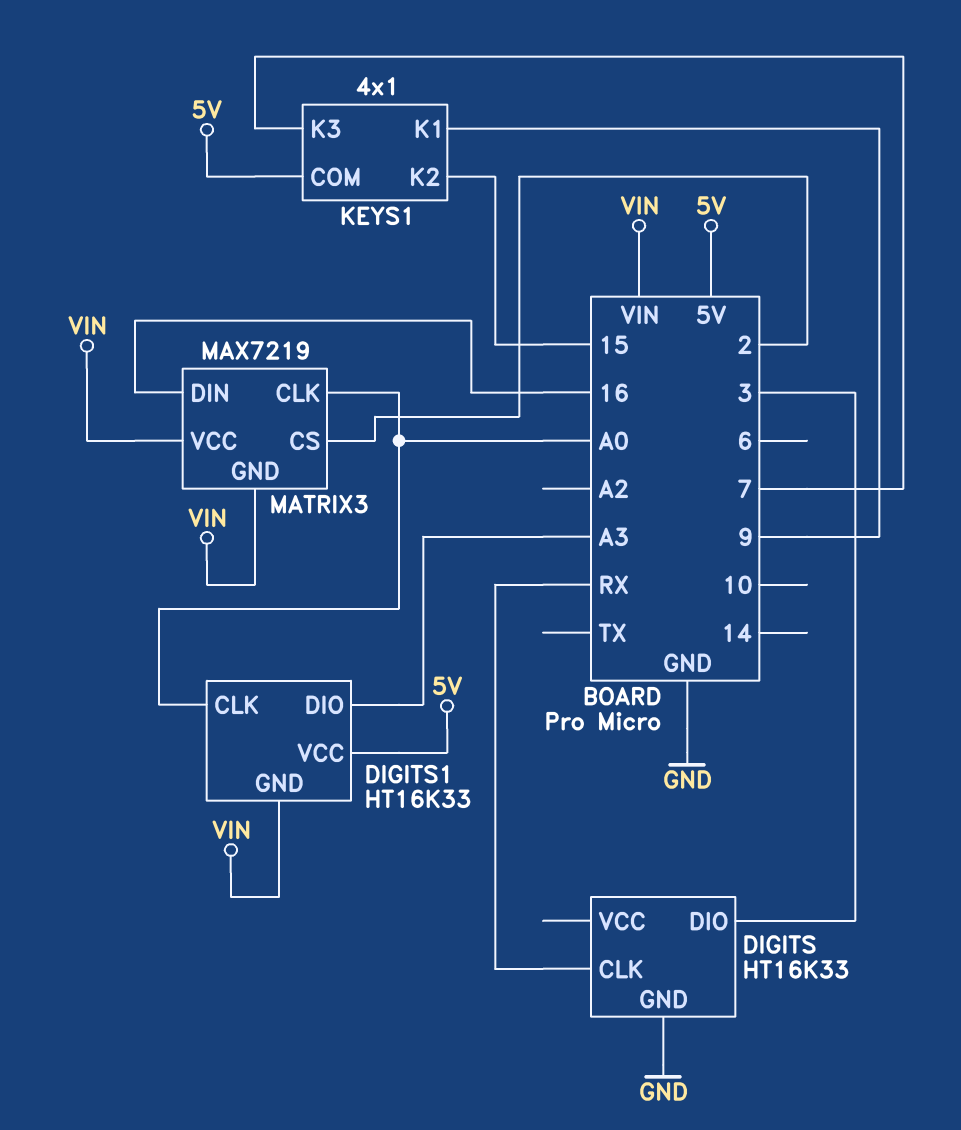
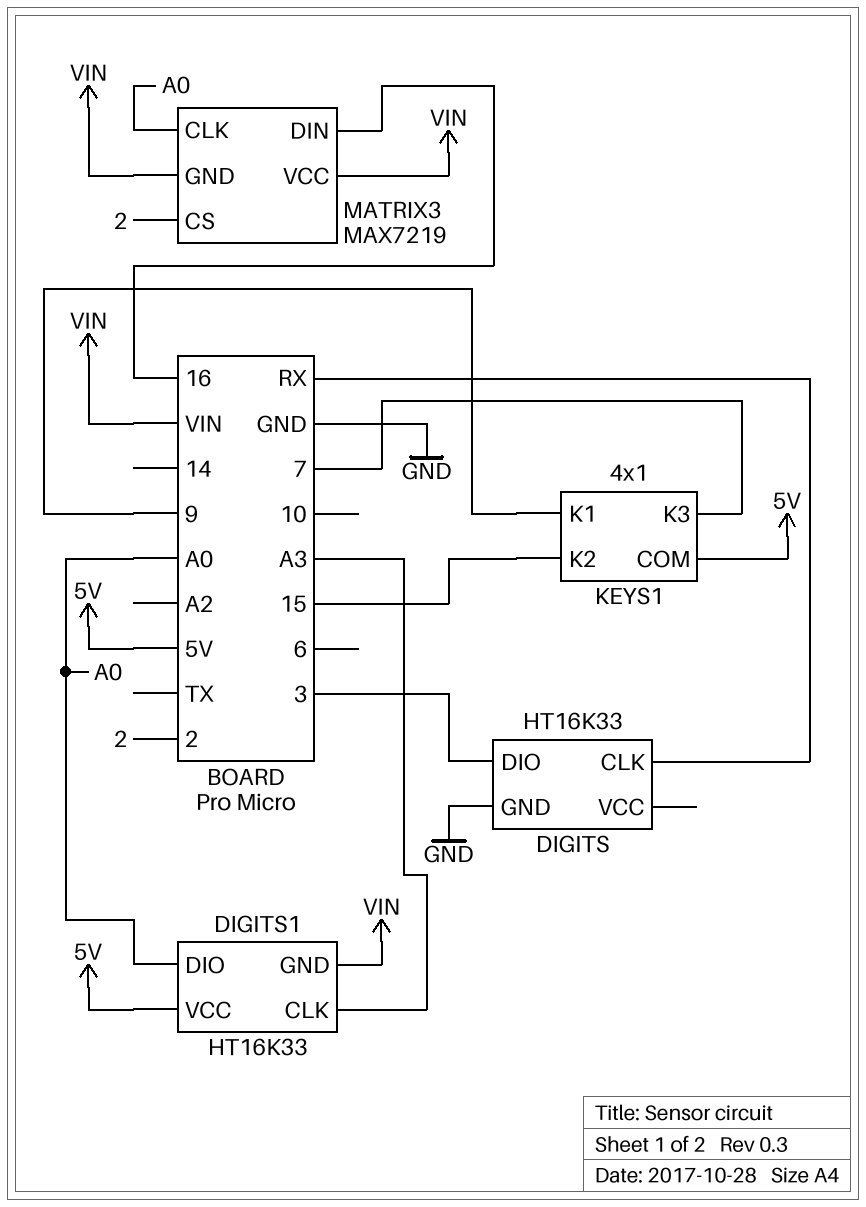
DIGITS1 pin CLK: A0 -> A3
DIGITS1 pin DIO: A3 -> A0

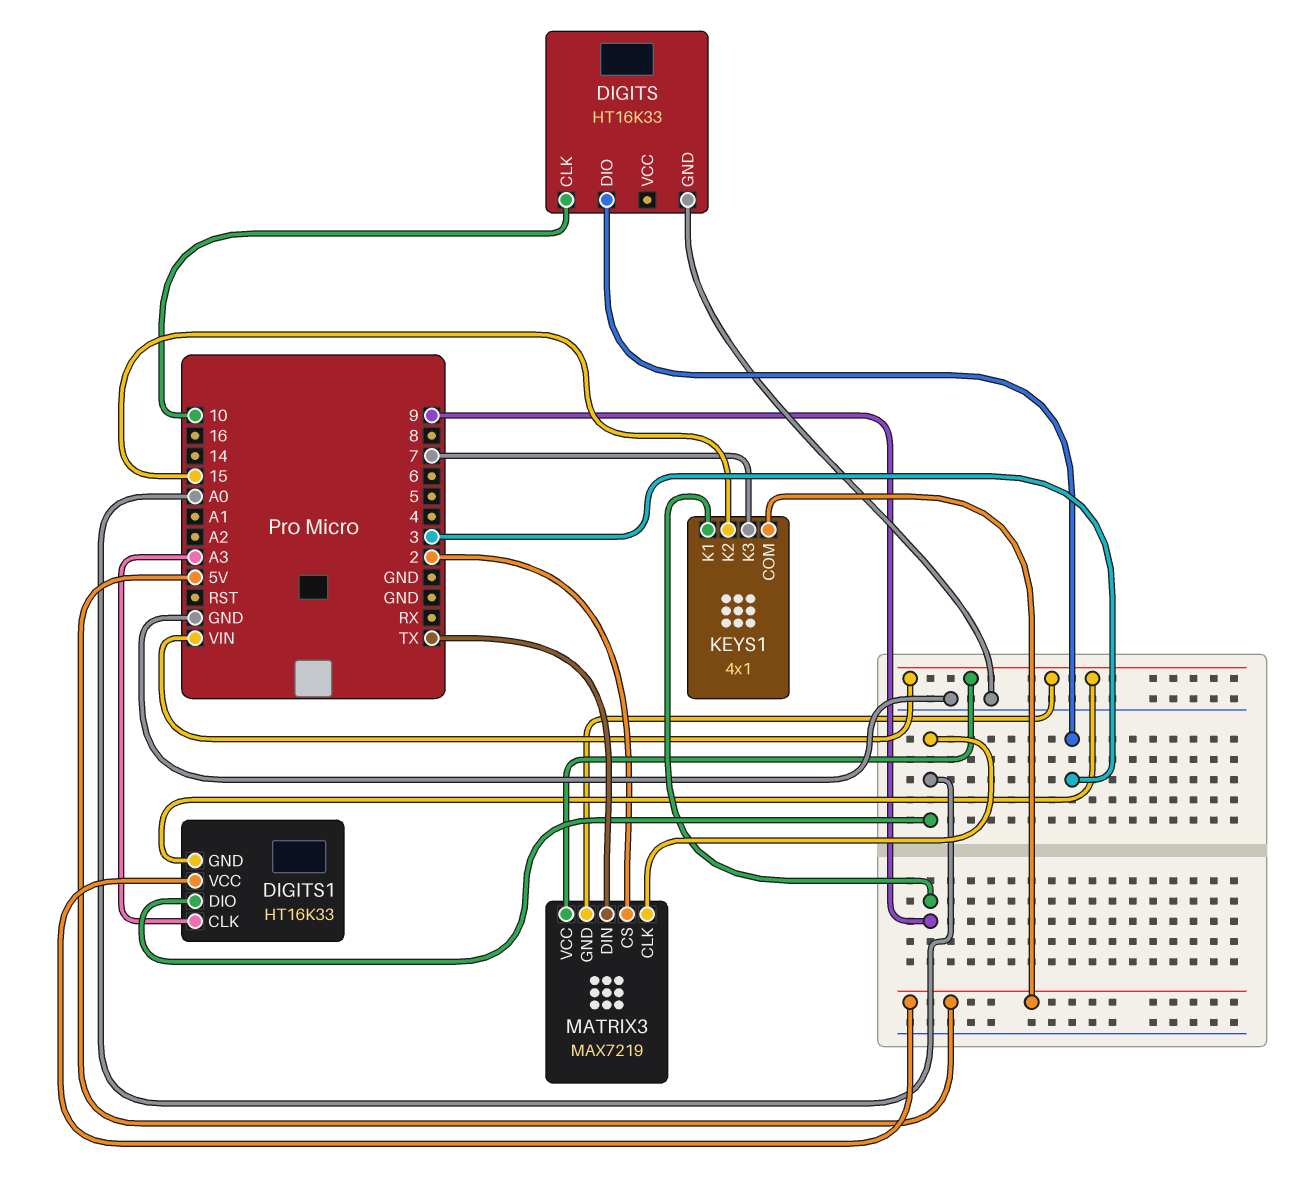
DIGITS pin CLK: RX -> 10
MATRIX3 pin DIN: 16 -> TX

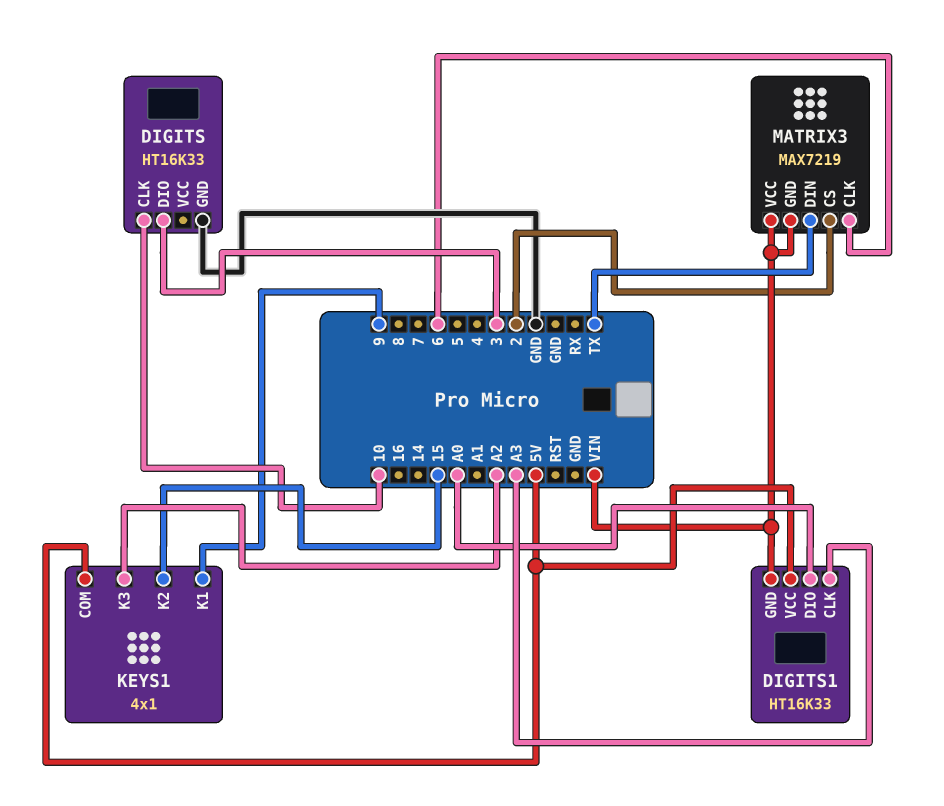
KEYS1 pin K3: 7 -> A2
MATRIX3 pin CLK: A0 -> 6

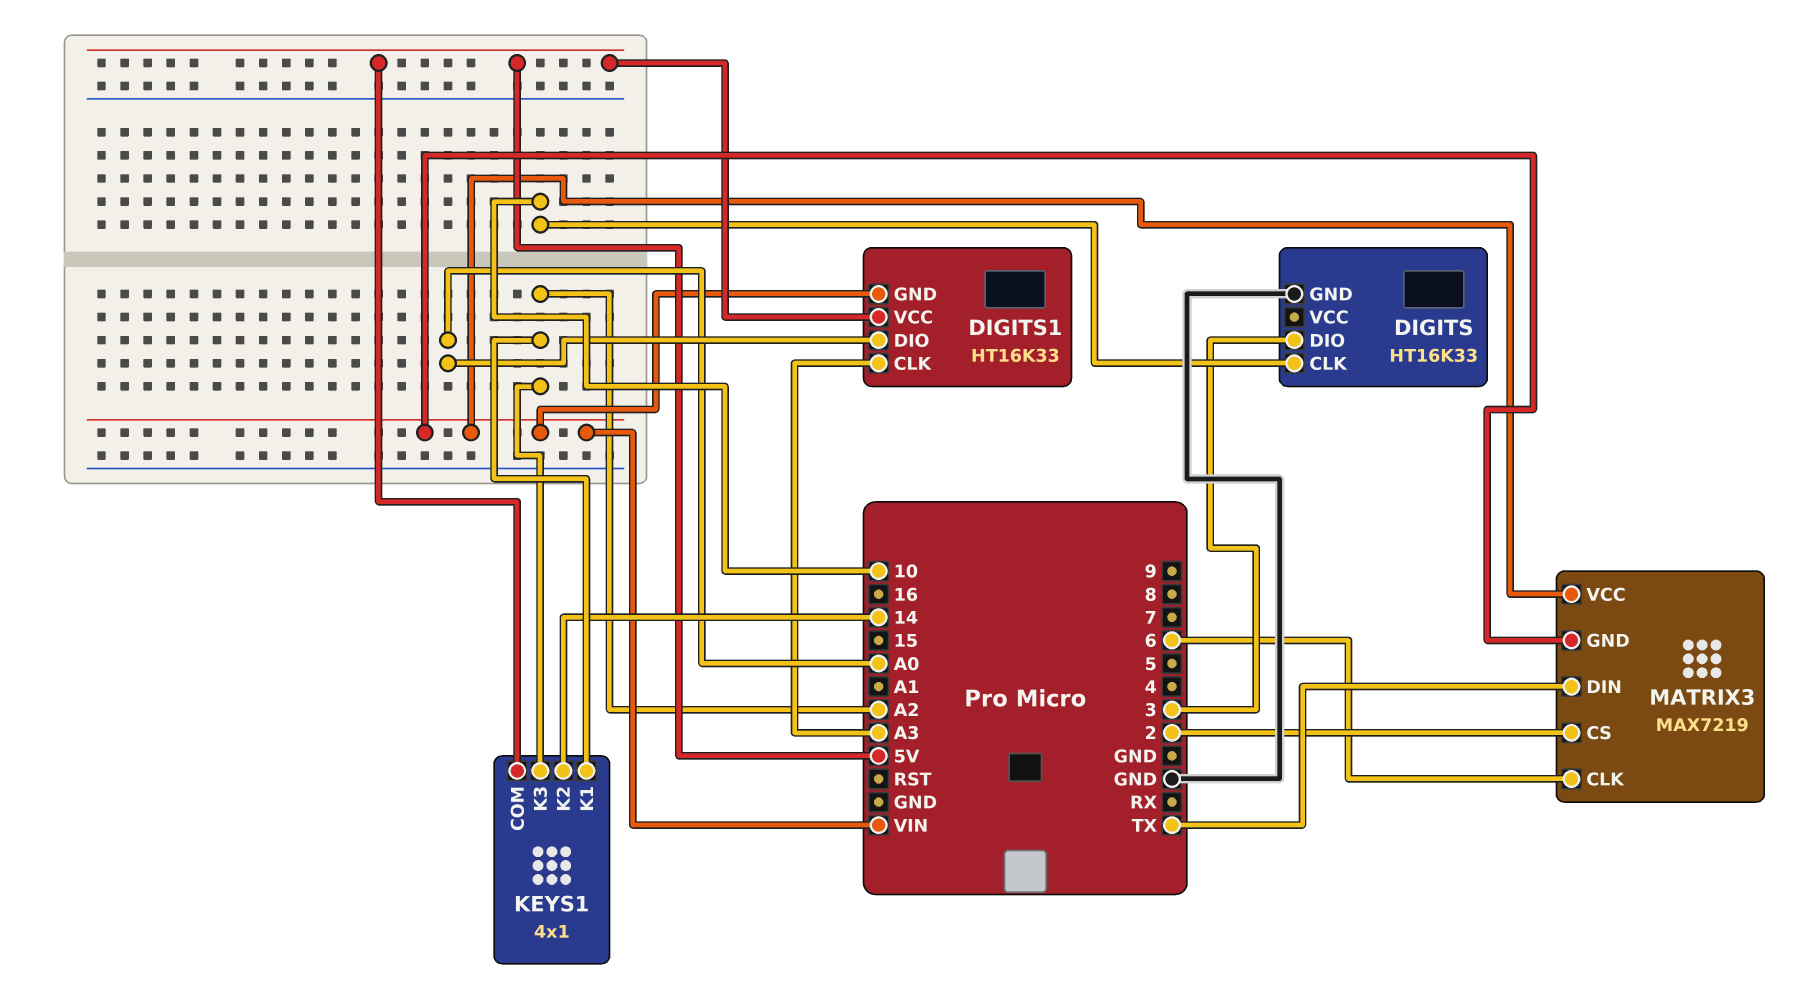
KEYS1 pin K1: 9 -> A2
KEYS1 pin K2: 15 -> 14

